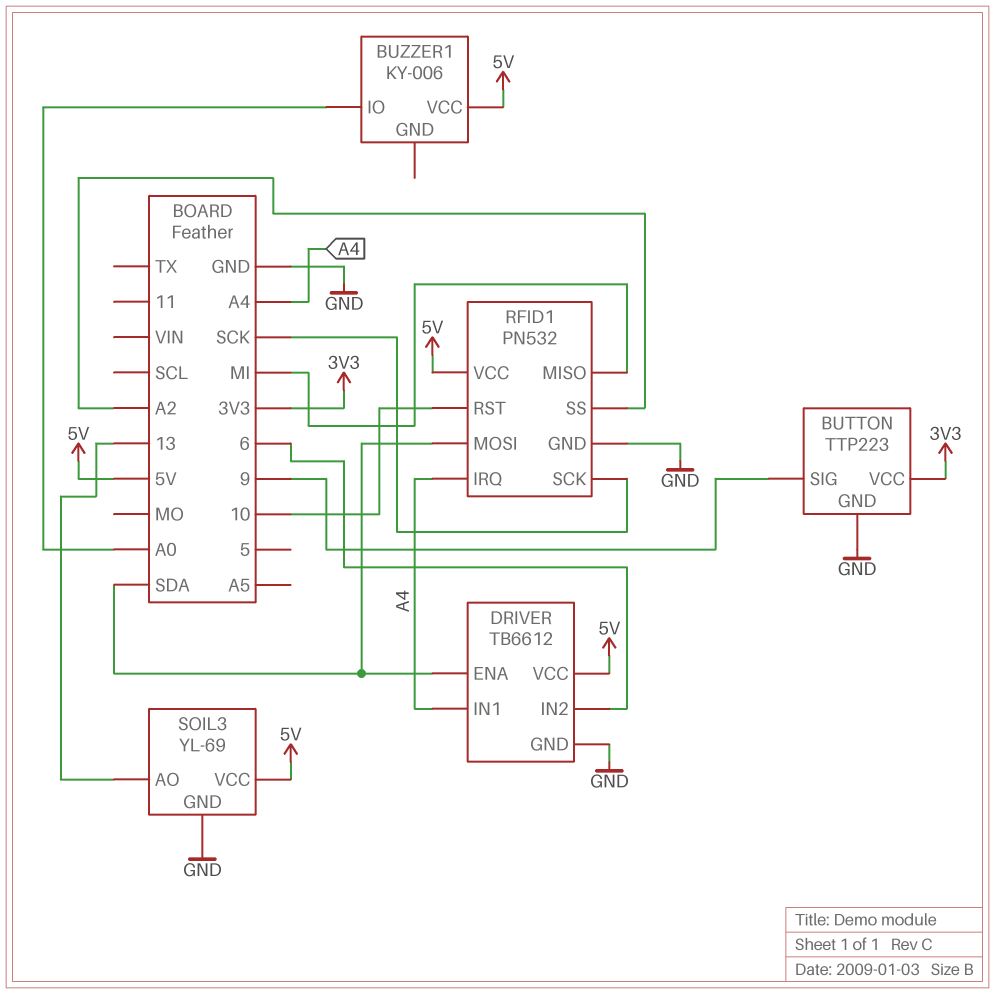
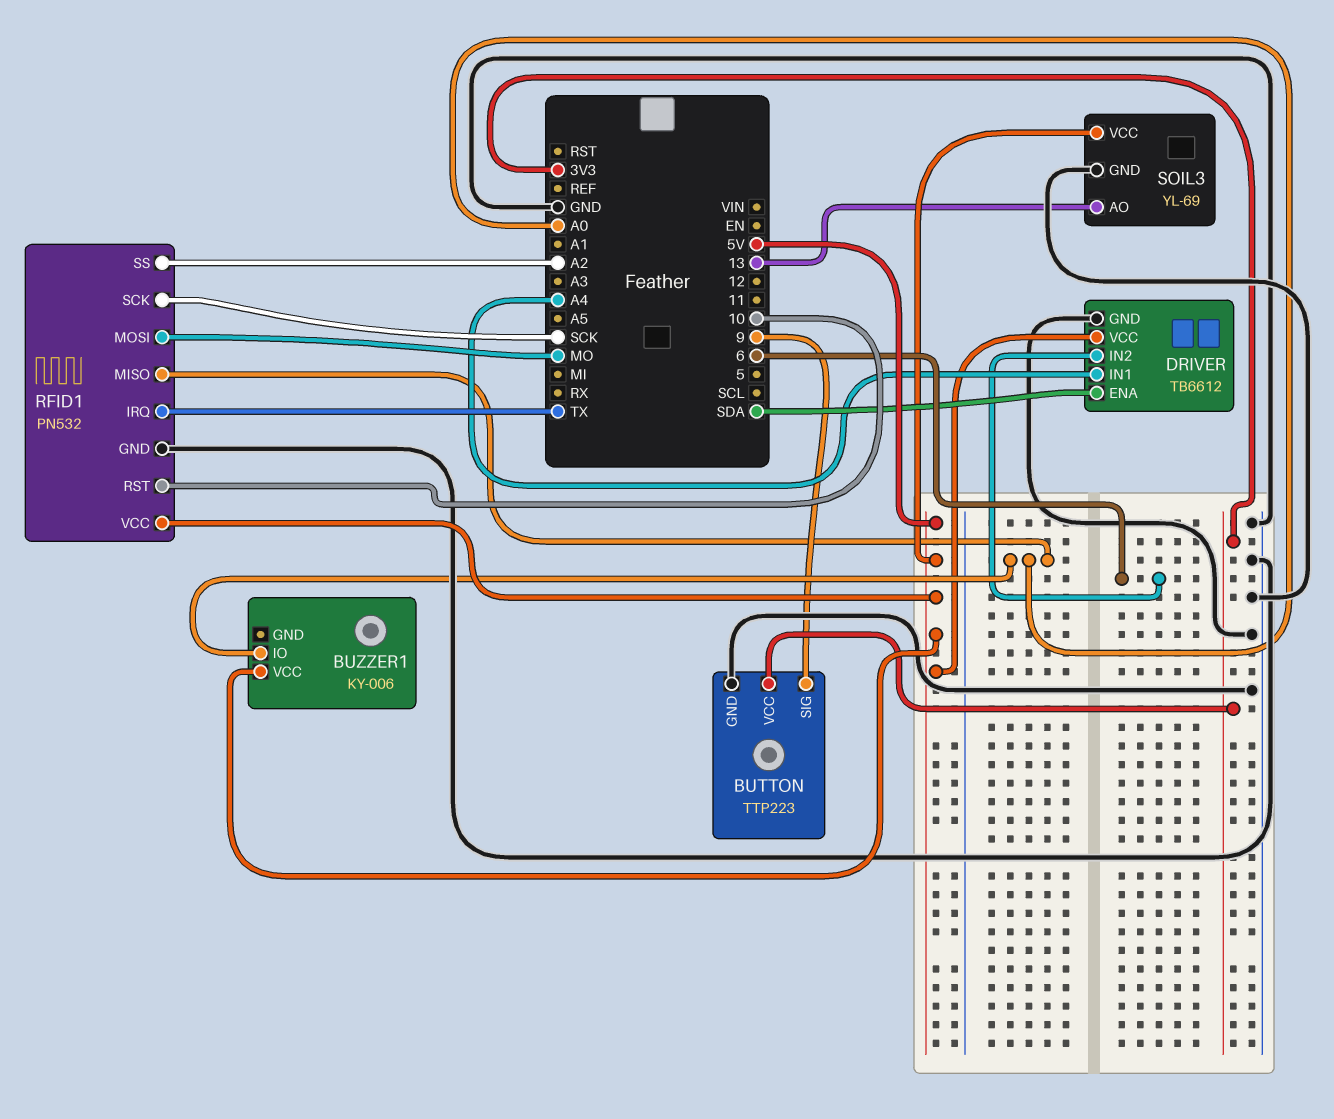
RFID1 pin IRQ: A4 -> TX
RFID1 pin MISO: MI -> A0
RFID1 pin MOSI: SDA -> MO

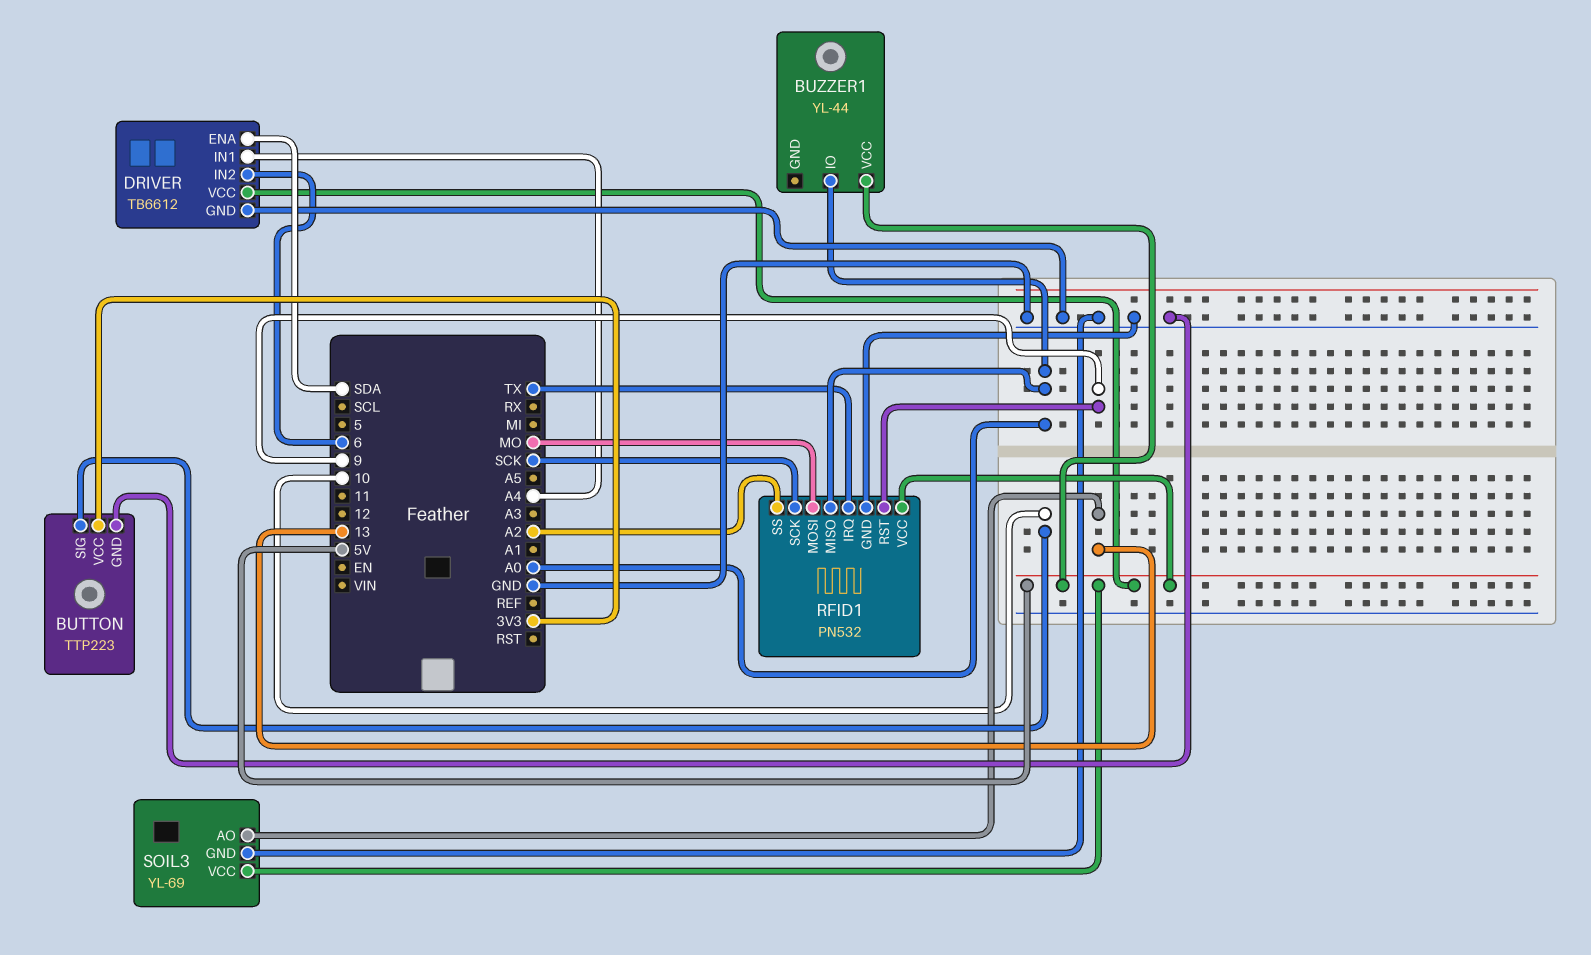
BUTTON pin SIG: 9 -> 10
BUZZER1: KY-006 -> YL-44
RFID1 pin RST: 10 -> 9

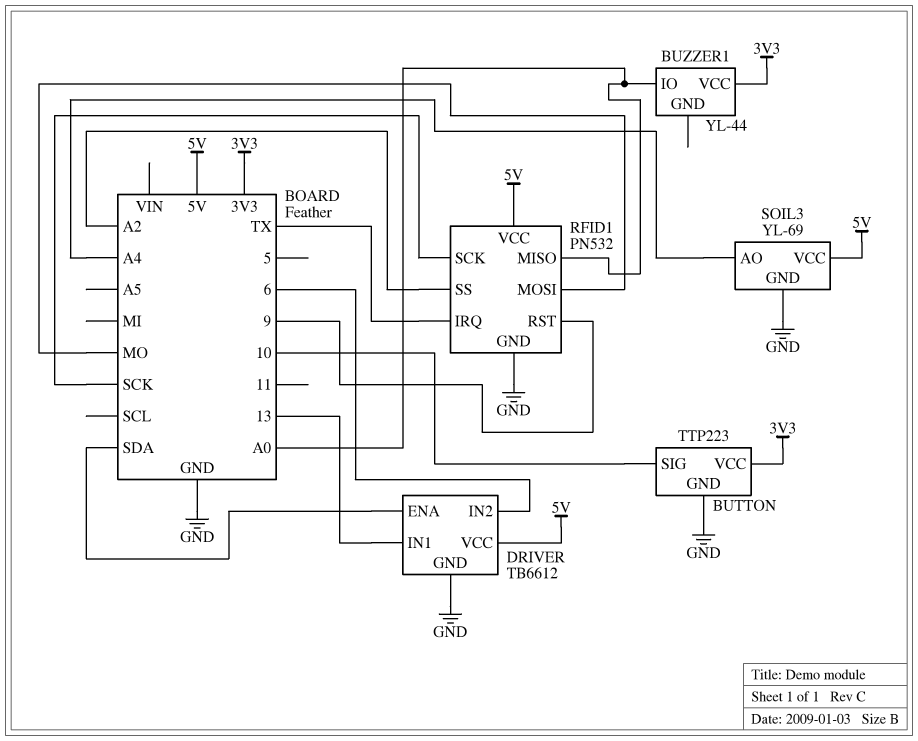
BUZZER1 pin VCC: 5V -> 3V3
DRIVER pin IN1: A4 -> 13
SOIL3 pin AO: 13 -> A4

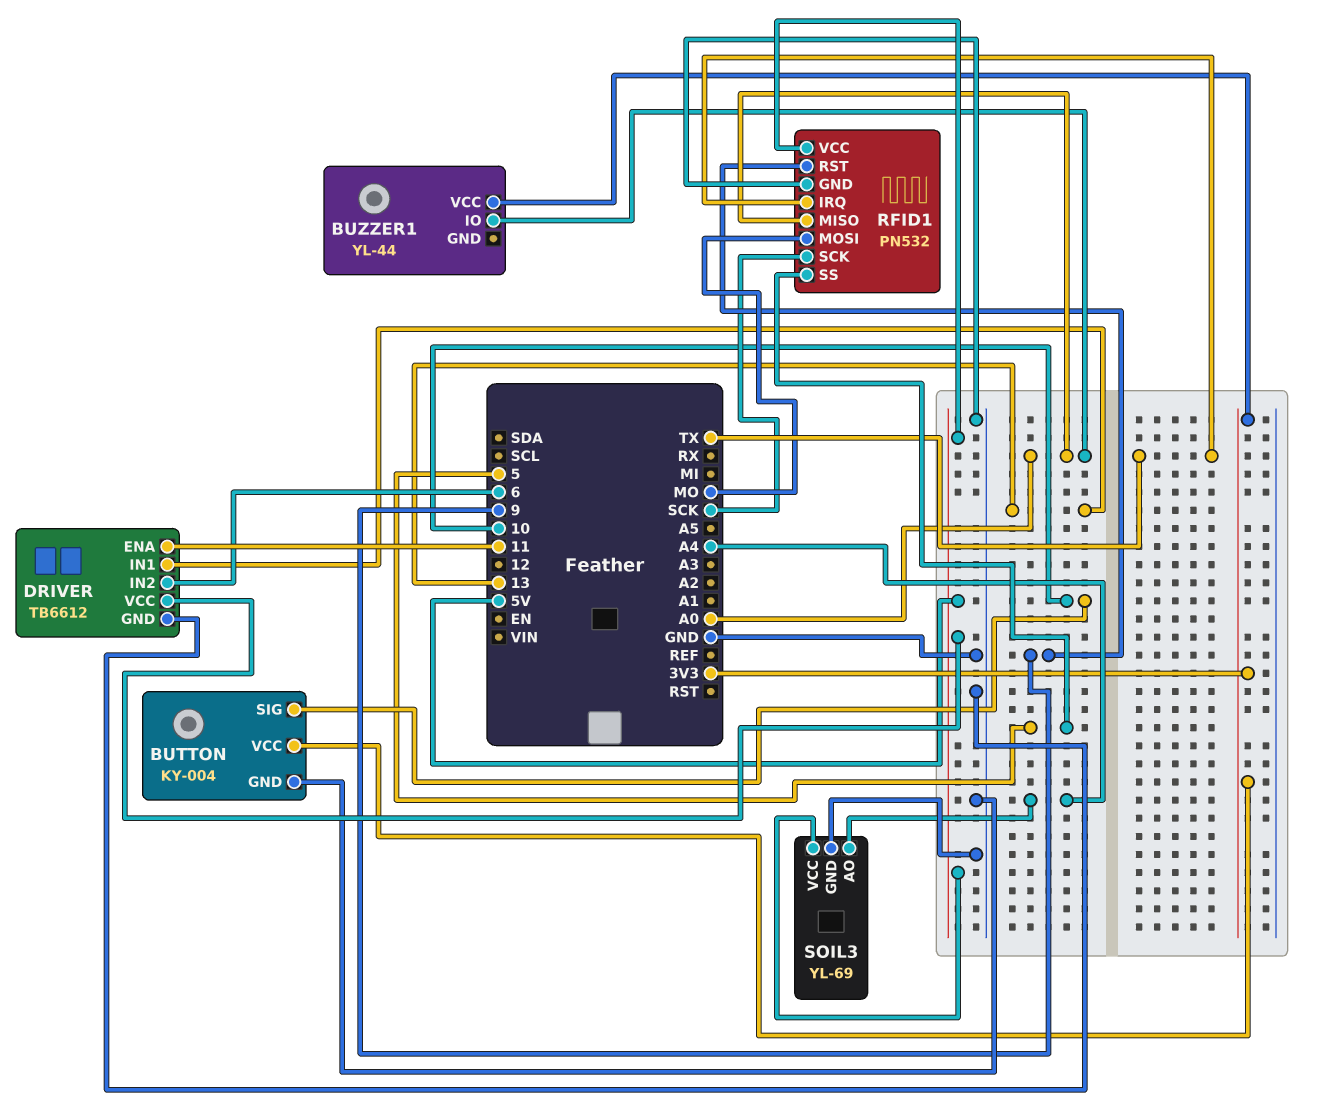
BUTTON: TTP223 -> KY-004
DRIVER pin ENA: SDA -> 11
RFID1 pin SS: A2 -> 5

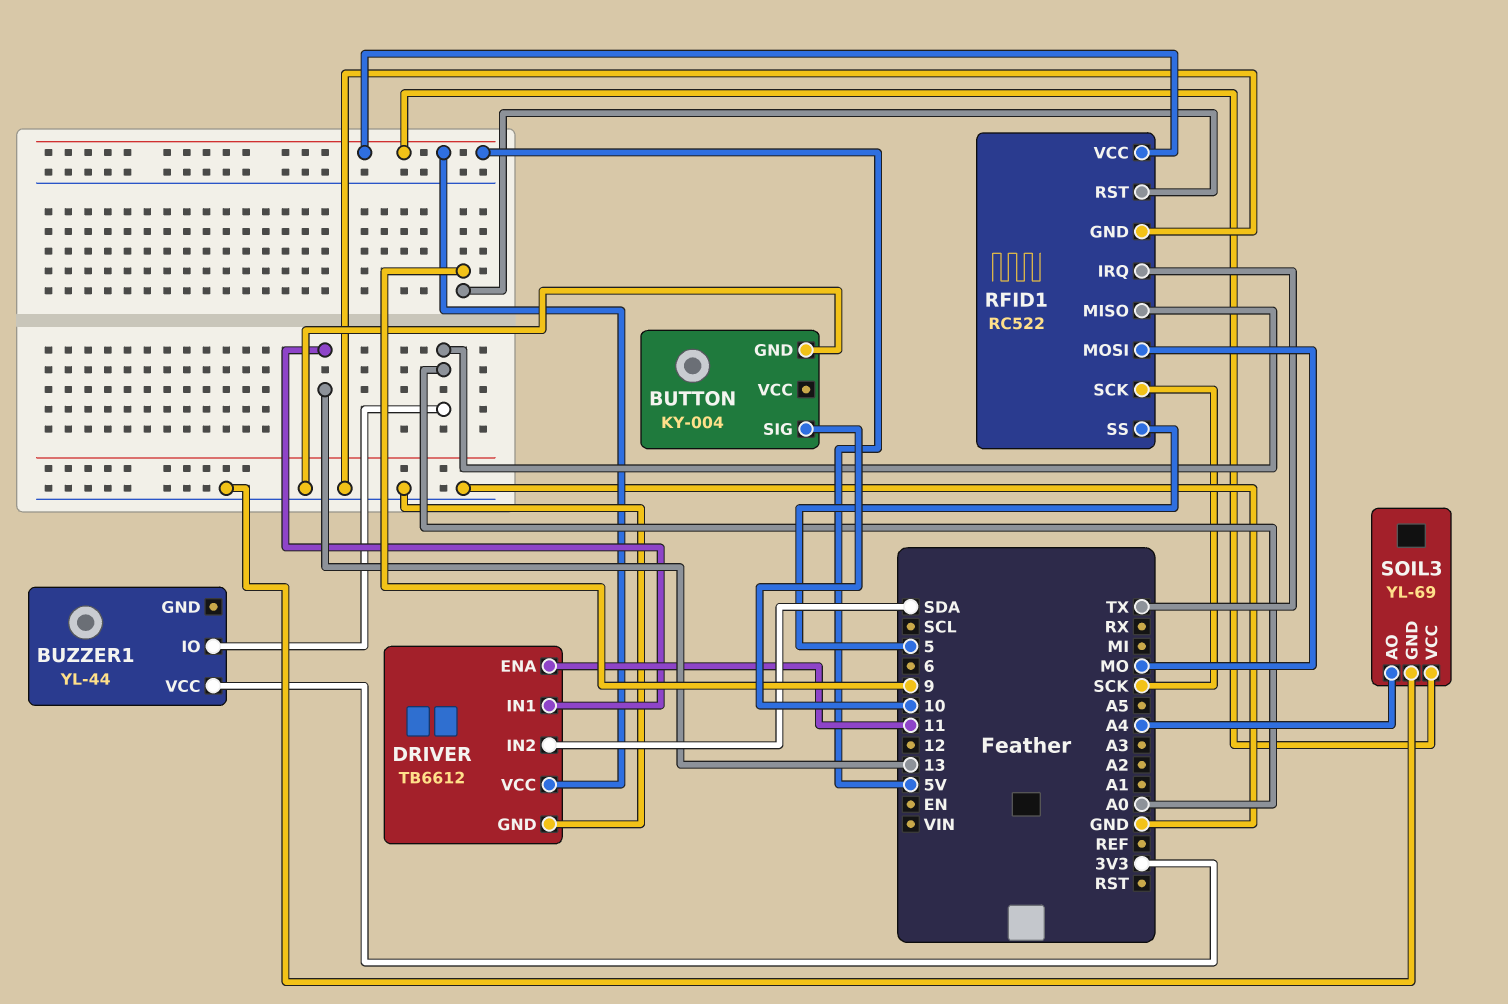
BUTTON pin VCC: 3V3 -> none
DRIVER pin IN2: 6 -> SDA
RFID1: PN532 -> RC522

